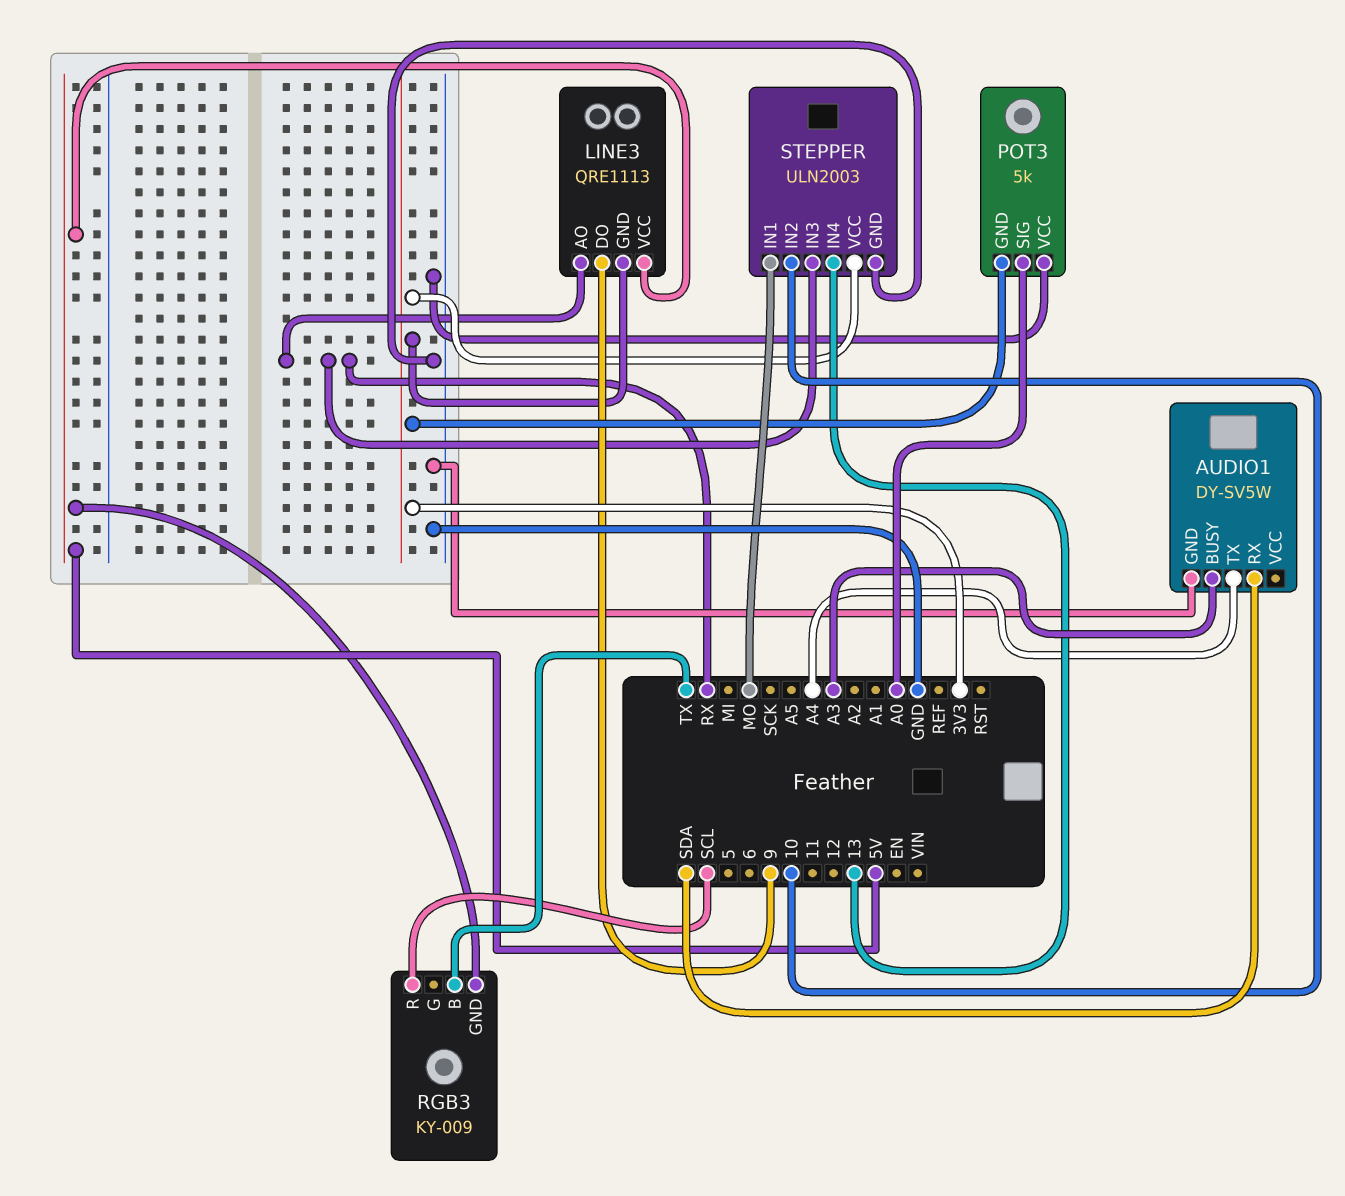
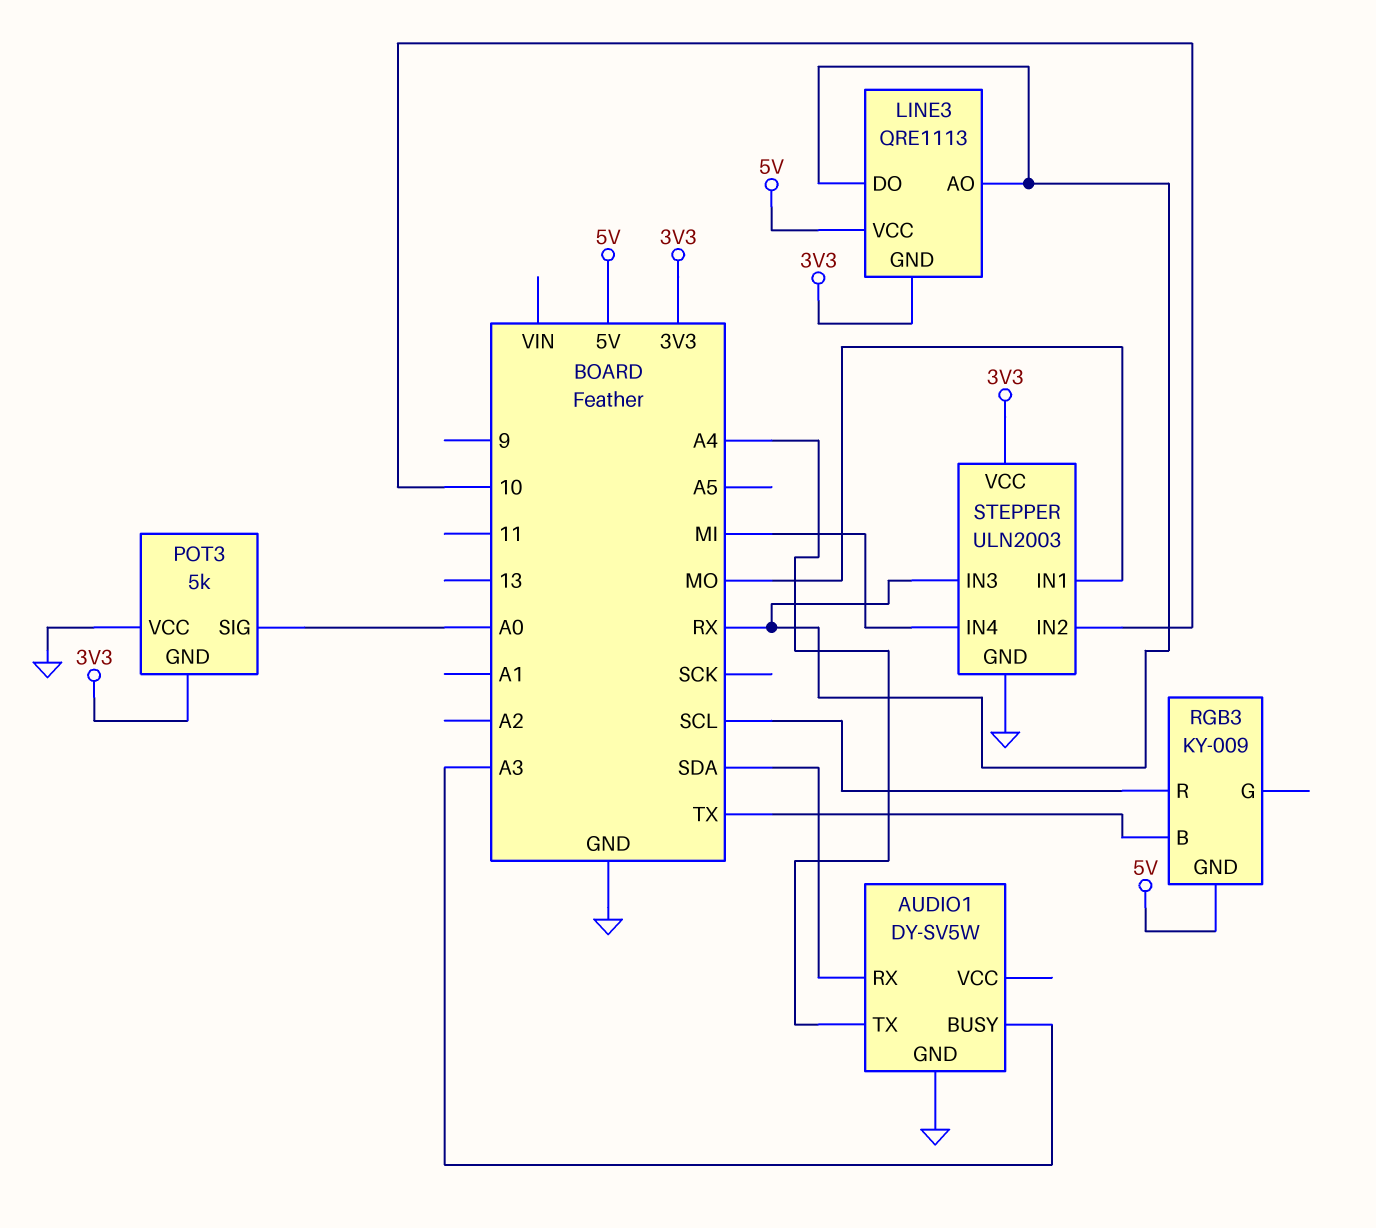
LINE3 pin DO: 9 -> RX
STEPPER pin IN4: 13 -> MI

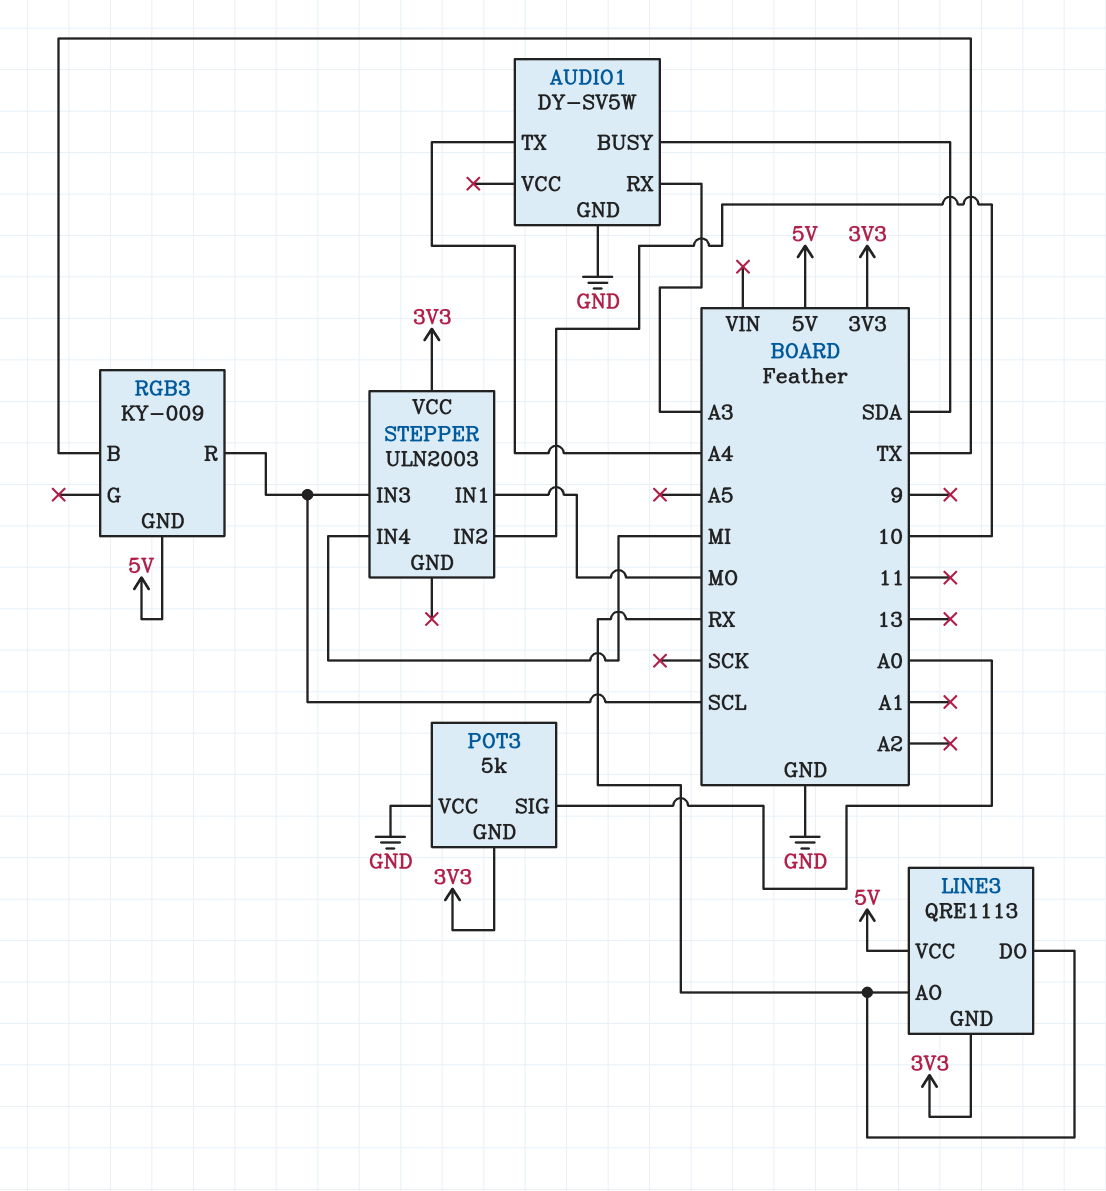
AUDIO1 pin BUSY: A3 -> SDA
AUDIO1 pin RX: SDA -> A3
STEPPER pin GND: GND -> none
STEPPER pin IN3: RX -> SCL

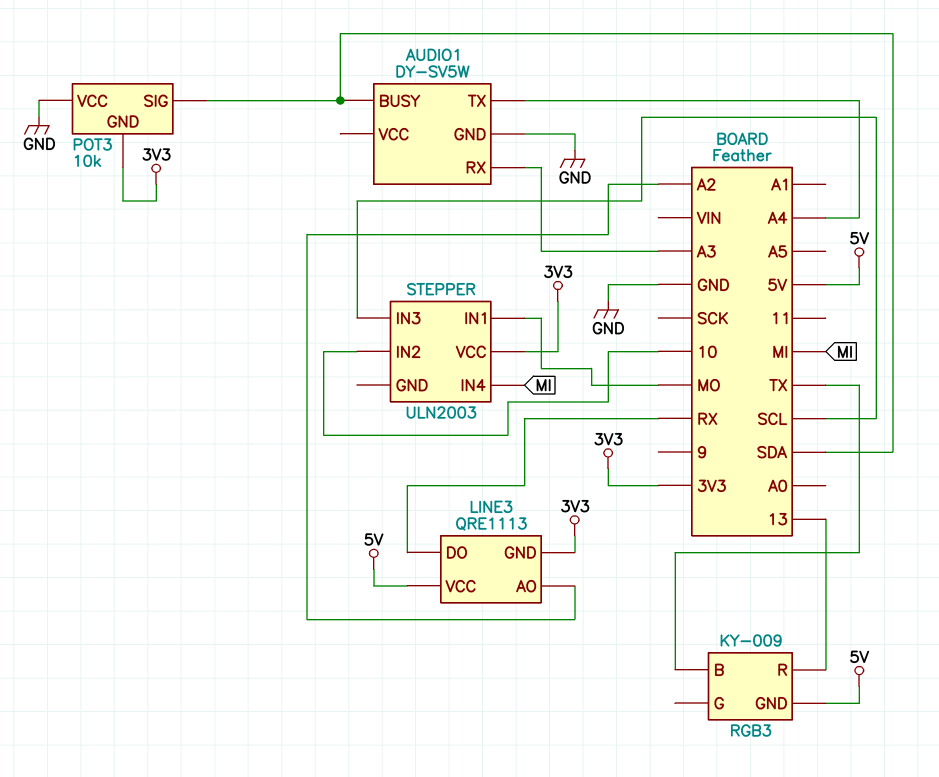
LINE3 pin AO: RX -> A2
POT3: 5k -> 10k
POT3 pin SIG: A0 -> SDA
RGB3 pin R: SCL -> 13

